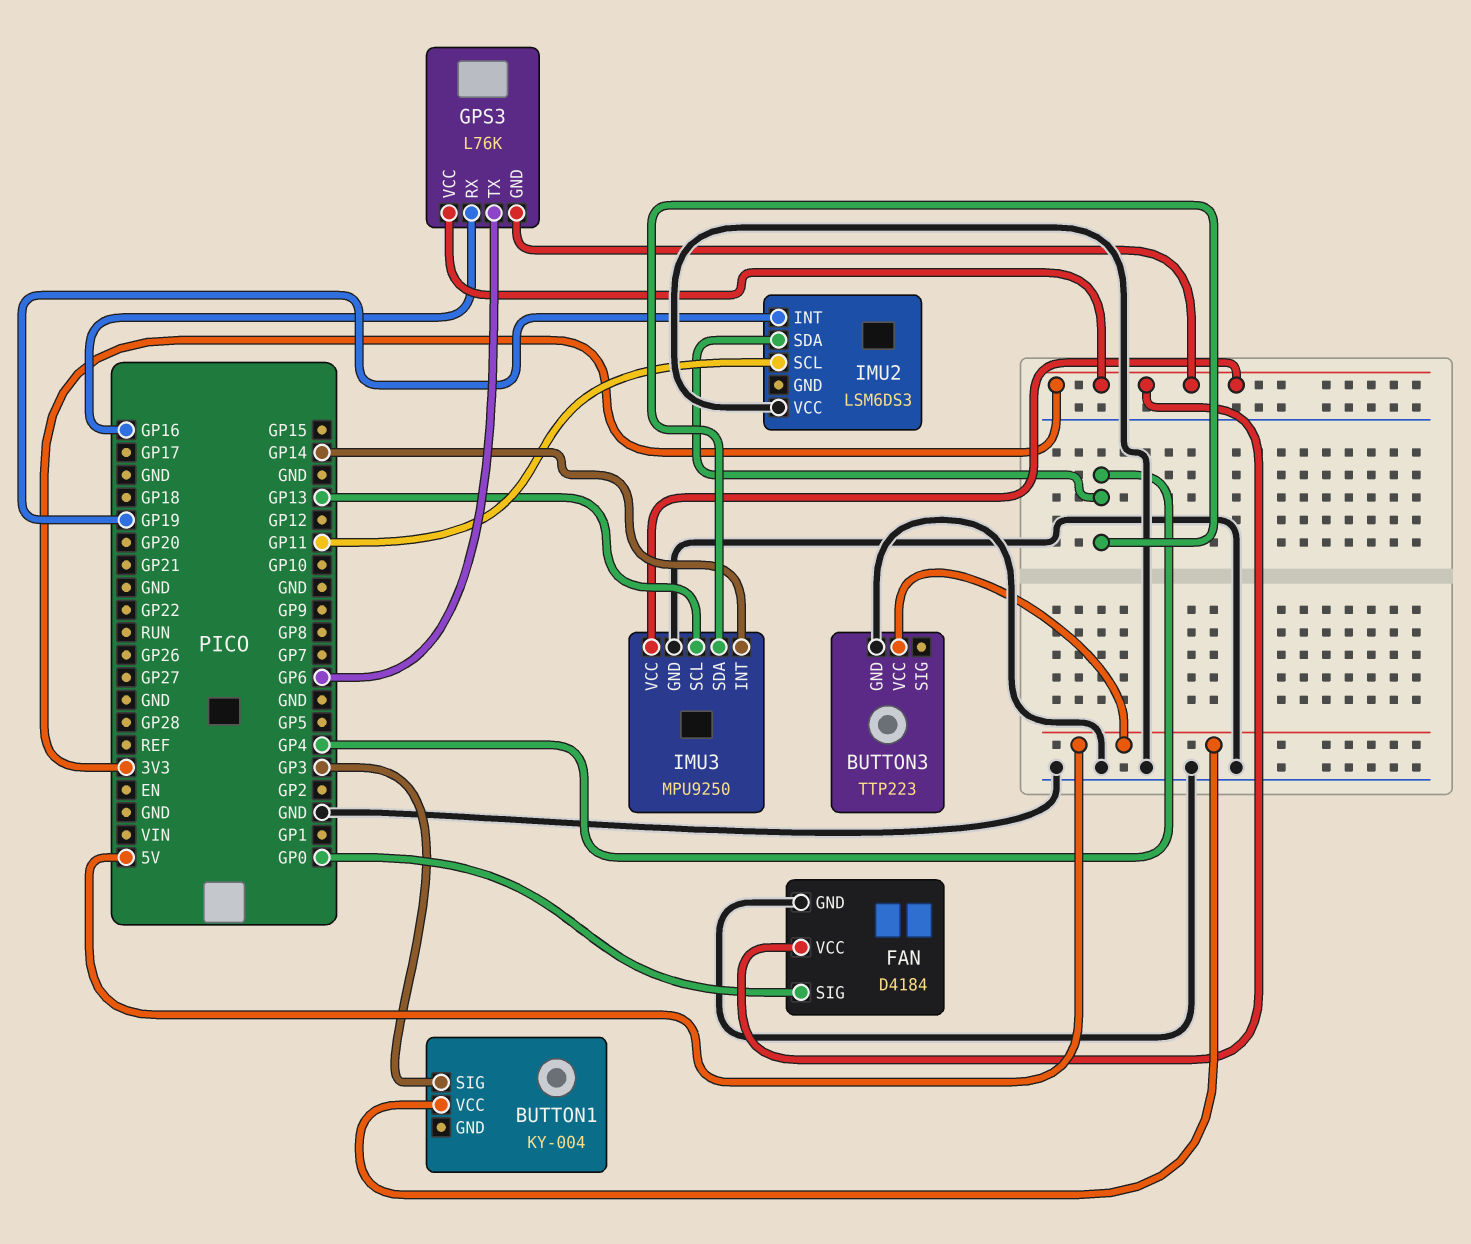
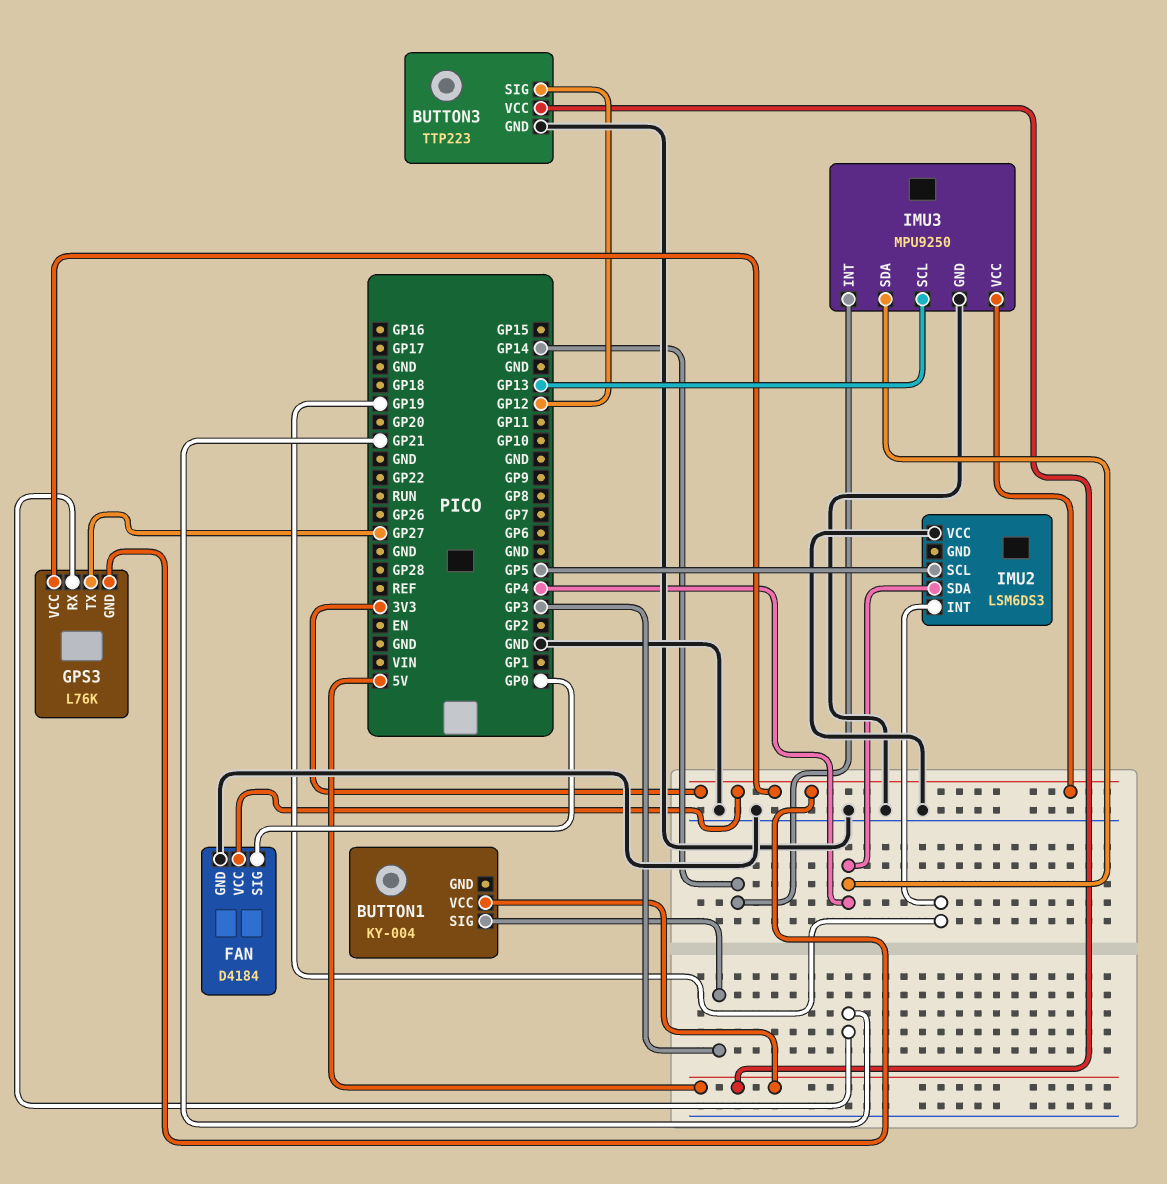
BUTTON3 pin SIG: none -> GP12
GPS3 pin RX: GP16 -> GP21
GPS3 pin TX: GP6 -> GP27
IMU2 pin SCL: GP11 -> GP5

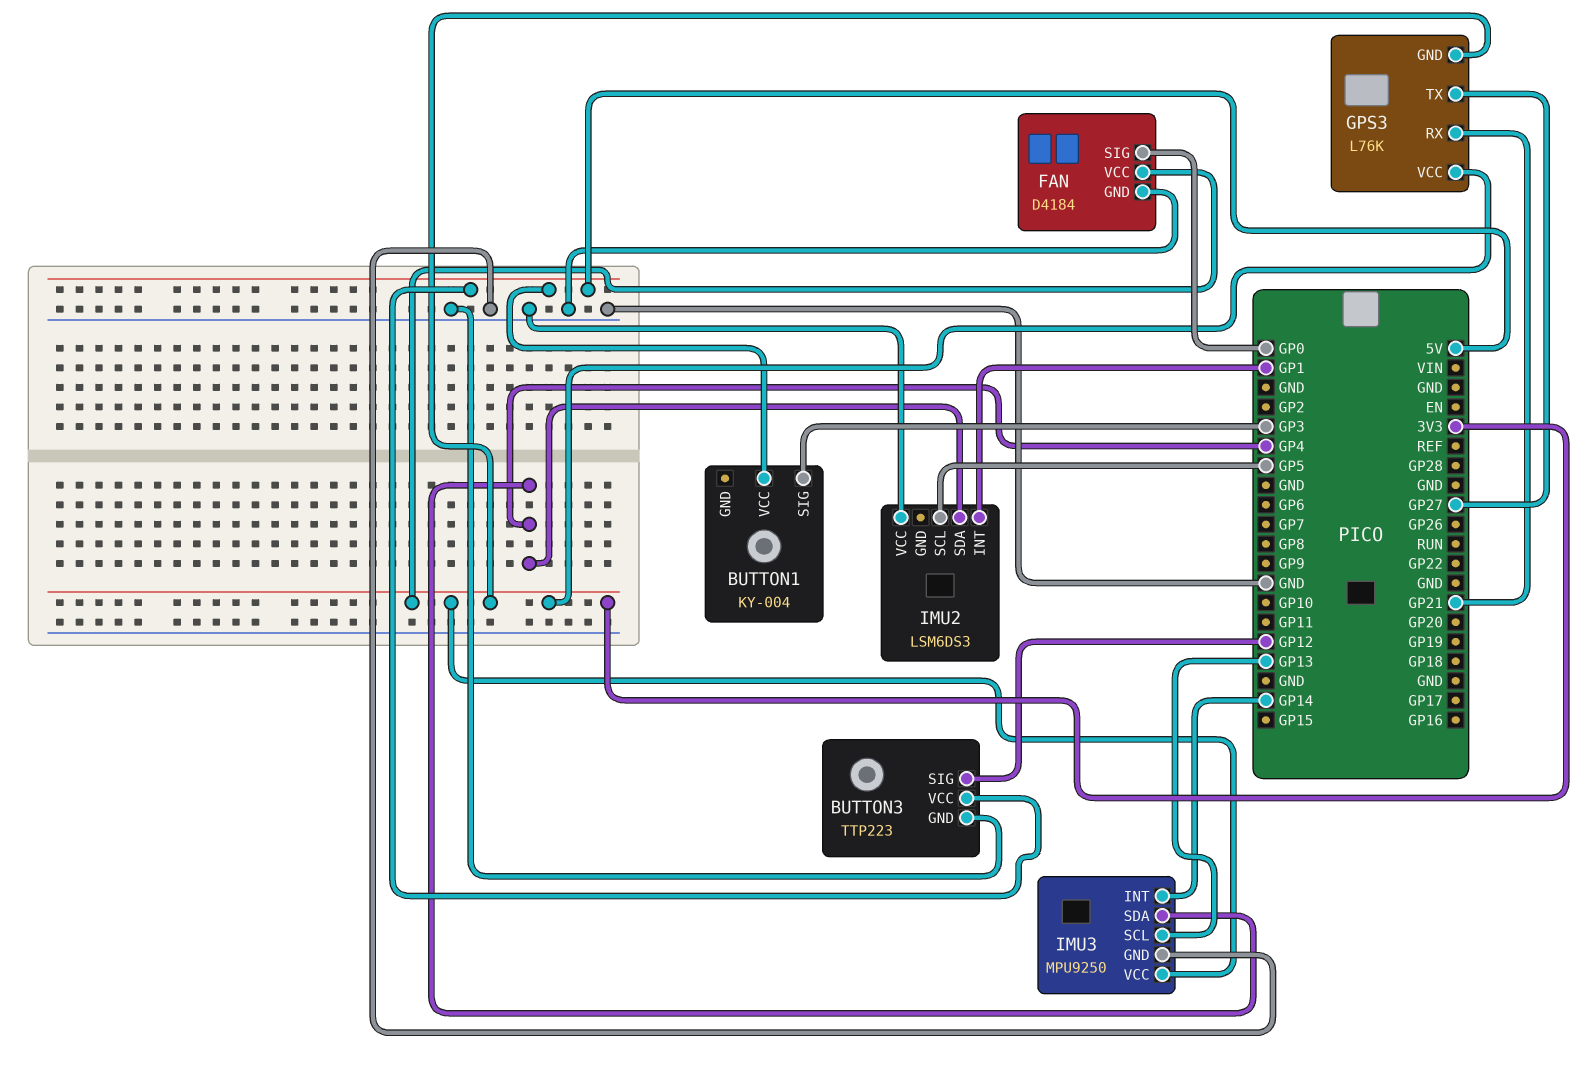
IMU2 pin INT: GP19 -> GP1

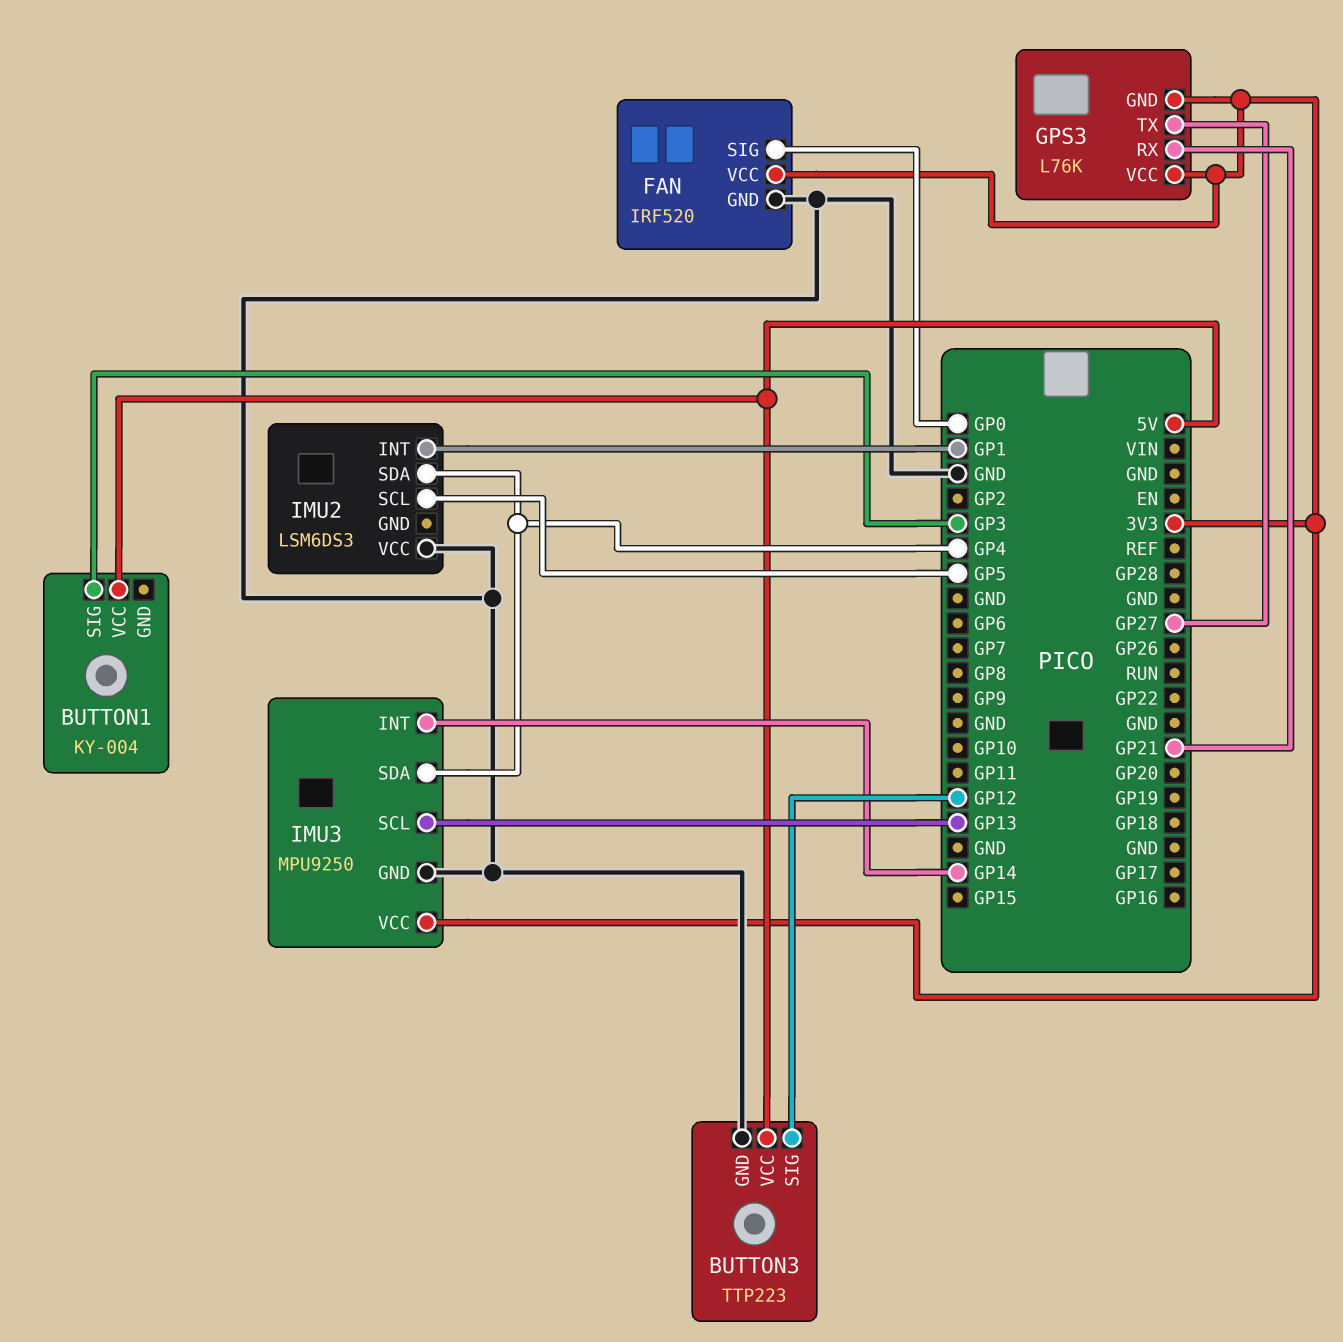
FAN: D4184 -> IRF520

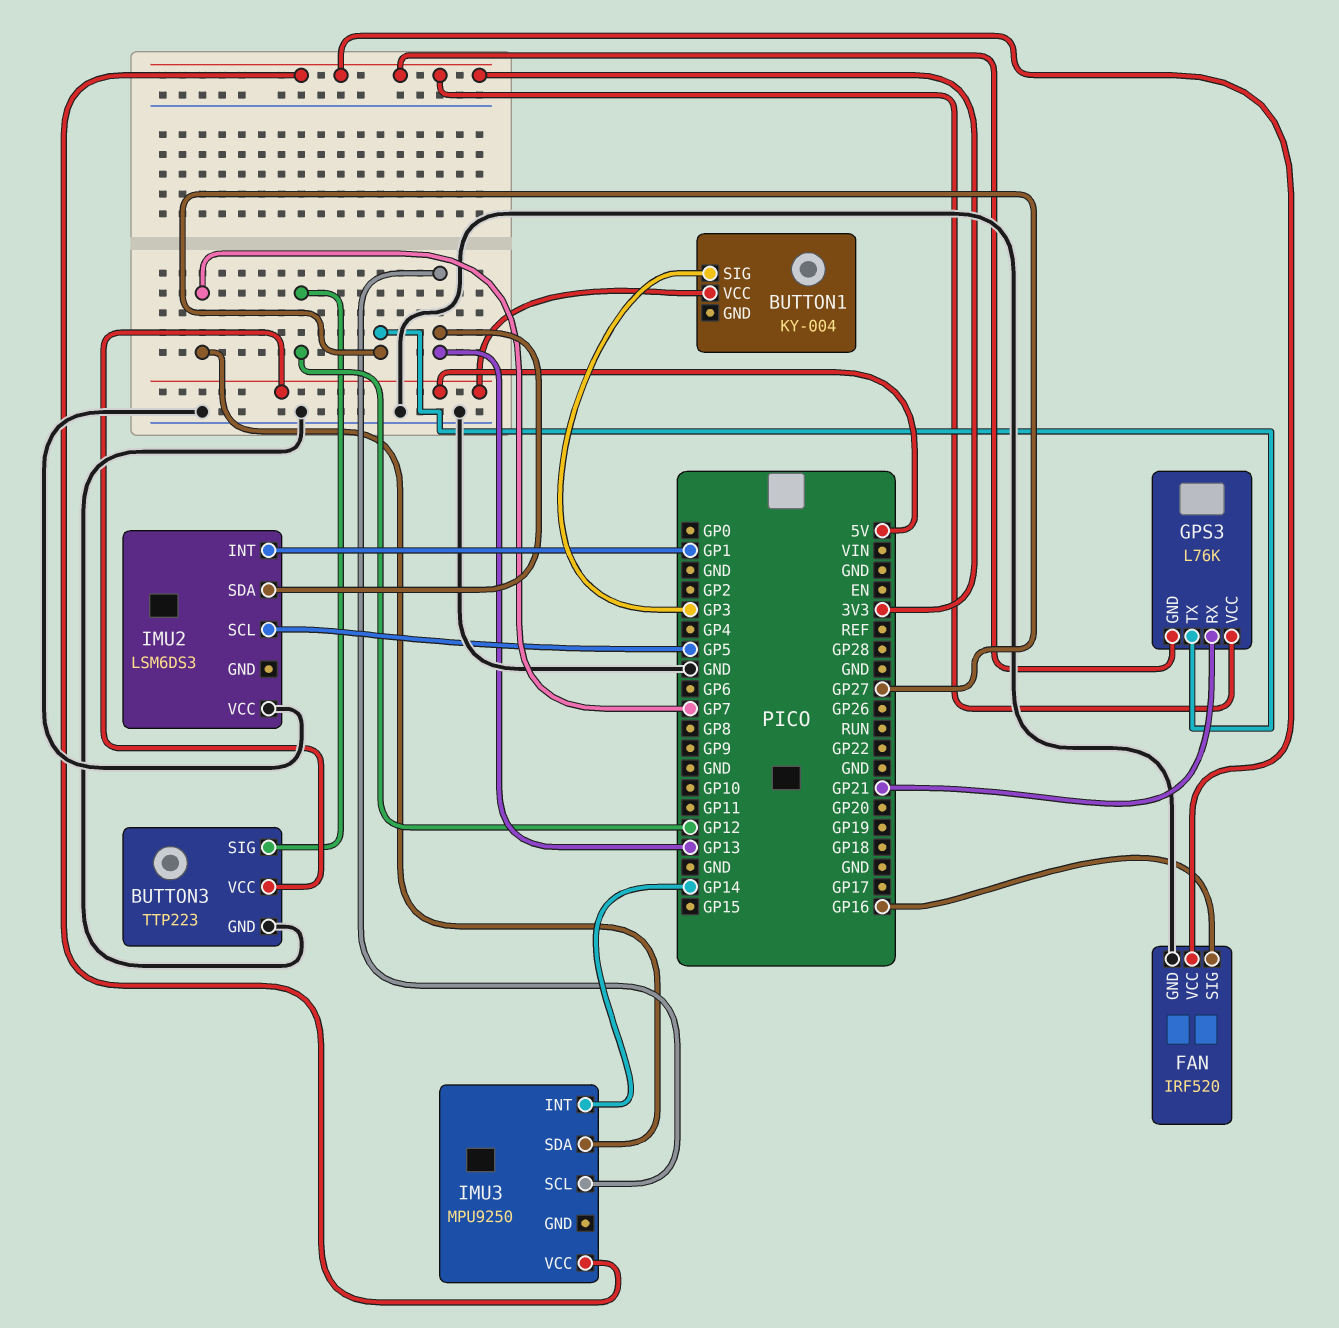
FAN pin SIG: GP0 -> GP16
IMU2 pin SDA: GP4 -> GP13
IMU3 pin GND: GND -> none
IMU3 pin SDA: GP4 -> GP7

